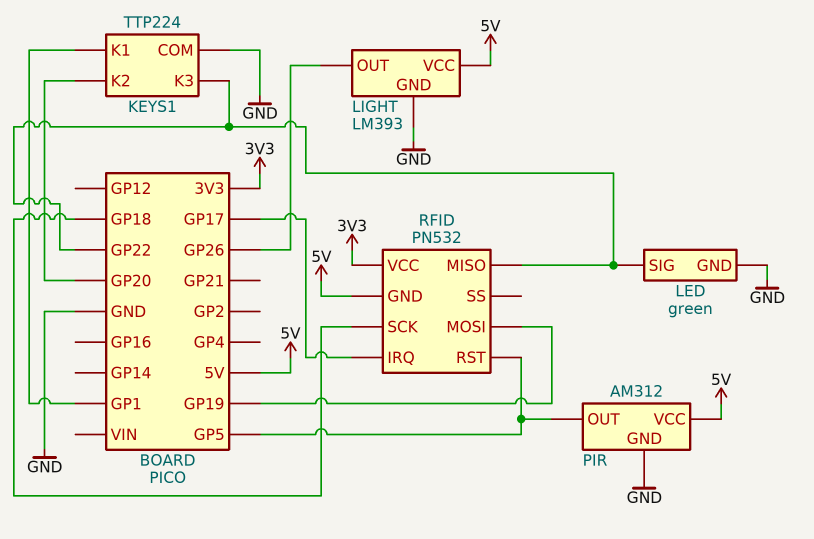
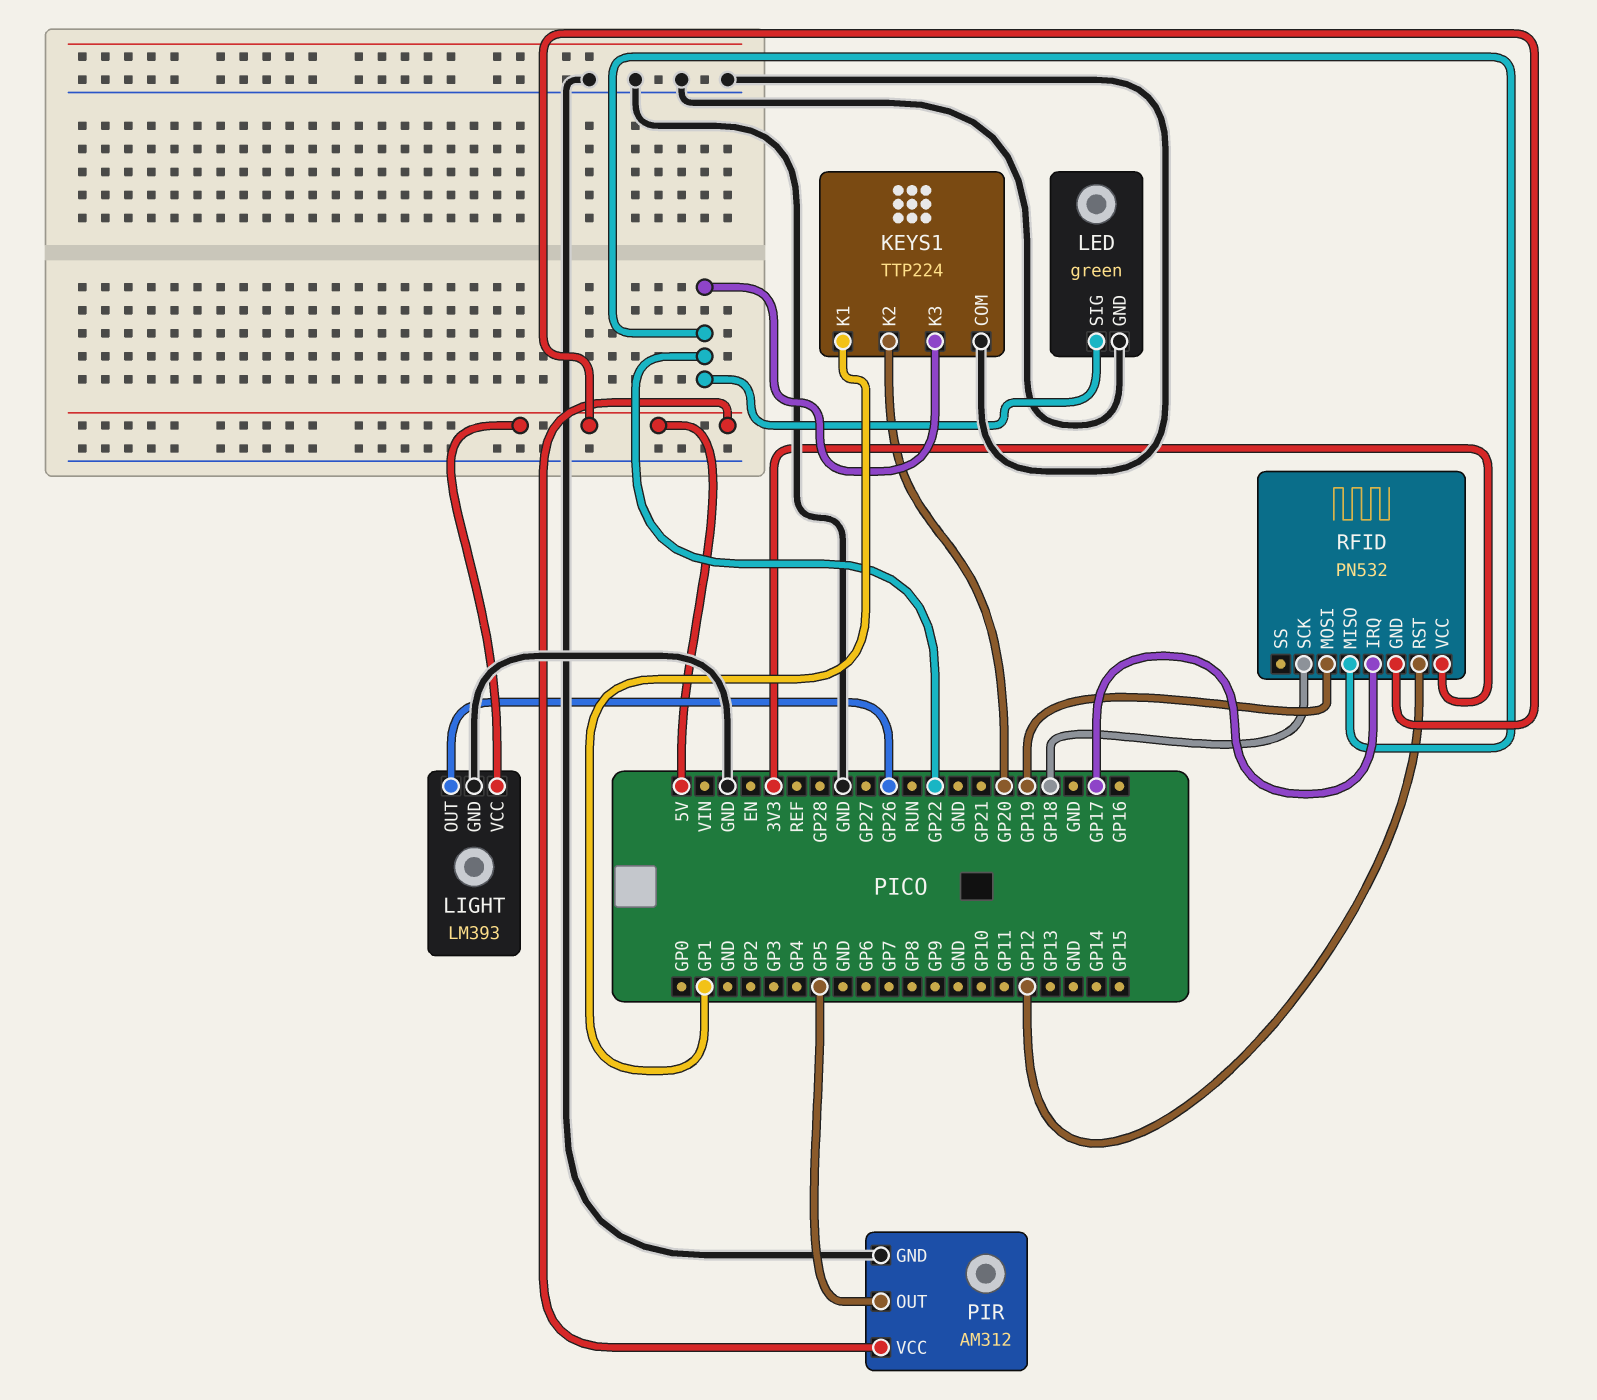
RFID pin RST: GP5 -> GP12

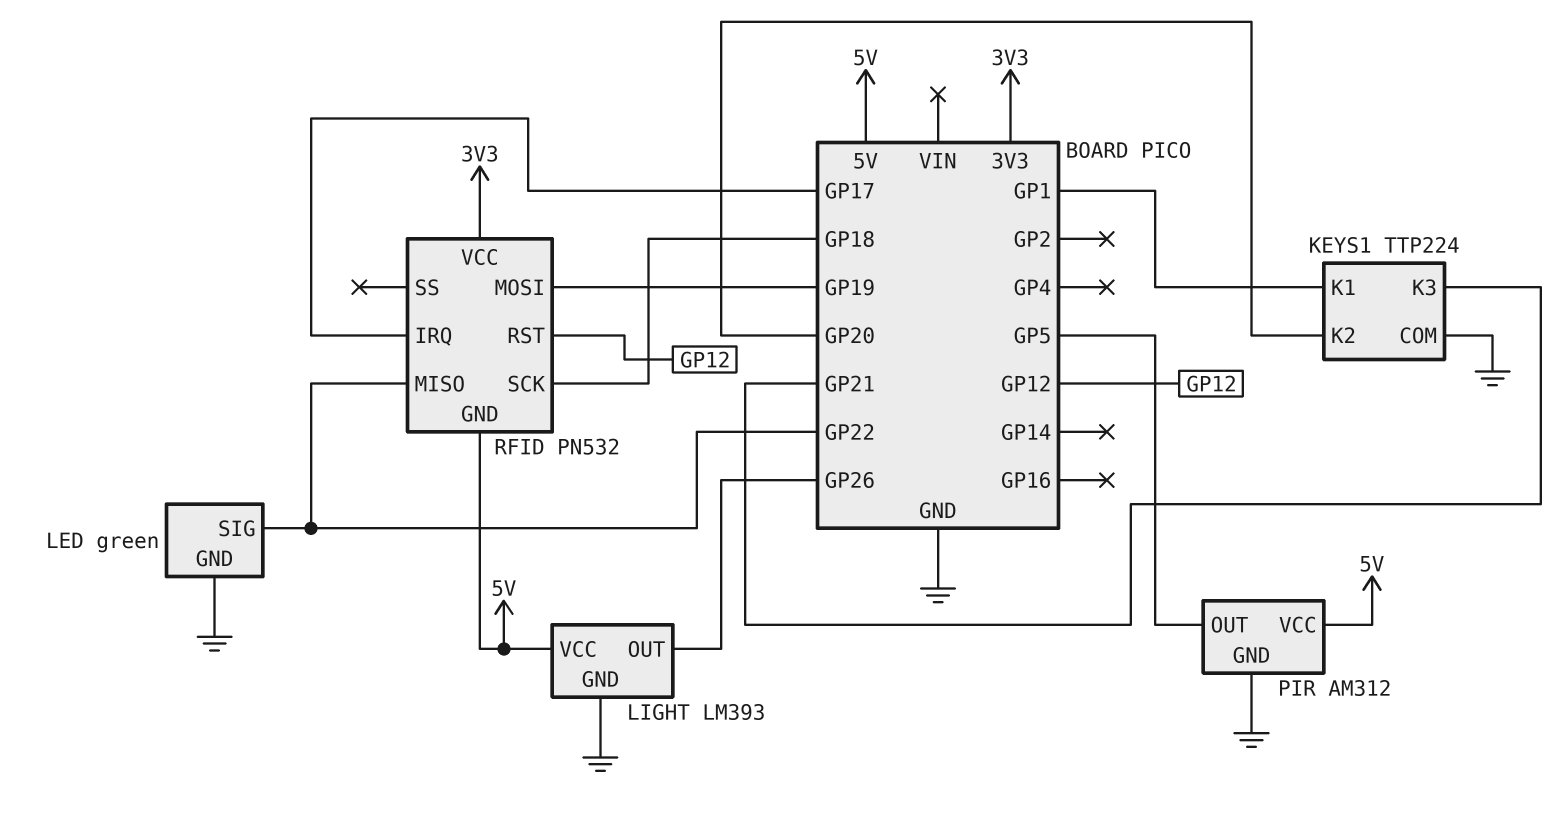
KEYS1 pin K3: GP22 -> GP21

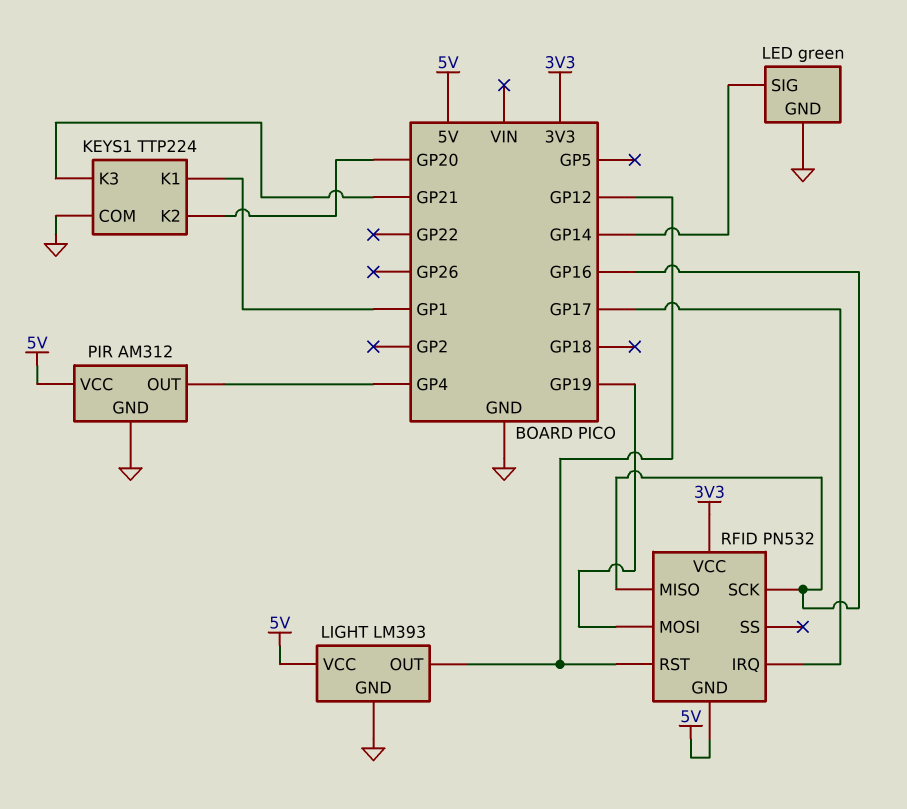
LED pin SIG: GP22 -> GP14
LIGHT pin OUT: GP26 -> GP12
PIR pin OUT: GP5 -> GP4
RFID pin MISO: GP22 -> GP16
RFID pin SCK: GP18 -> GP16

